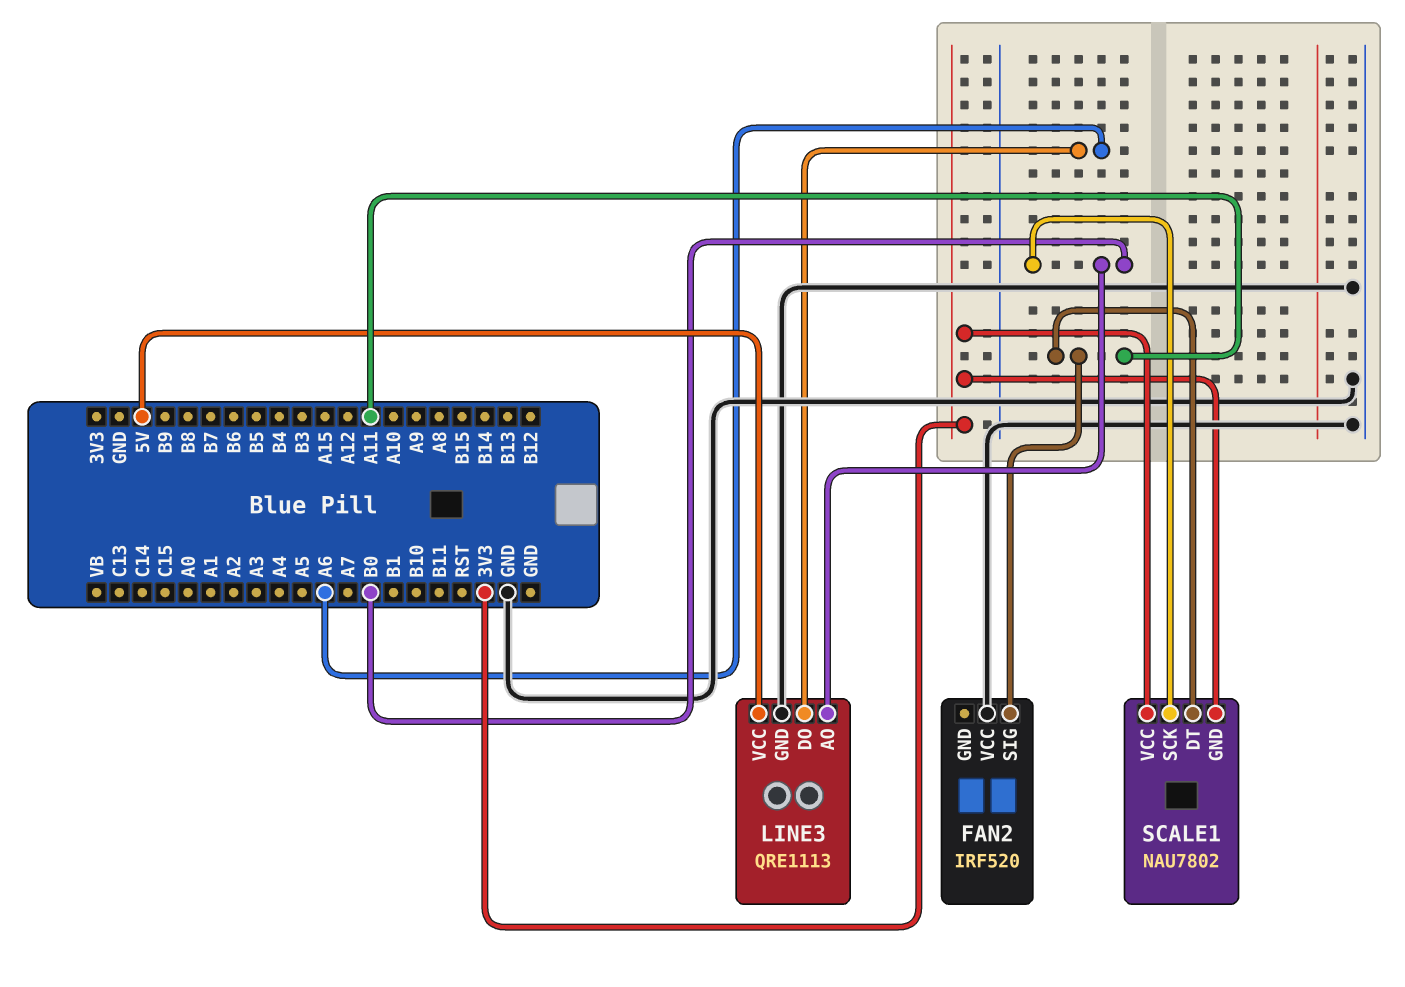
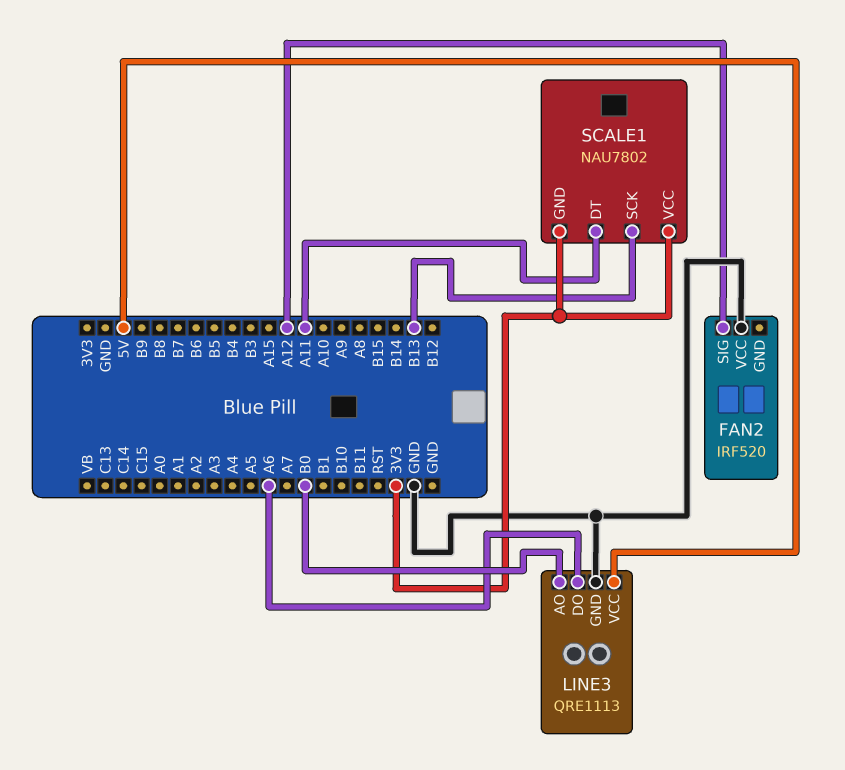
FAN2 pin SIG: A11 -> A12
SCALE1 pin SCK: B0 -> B13

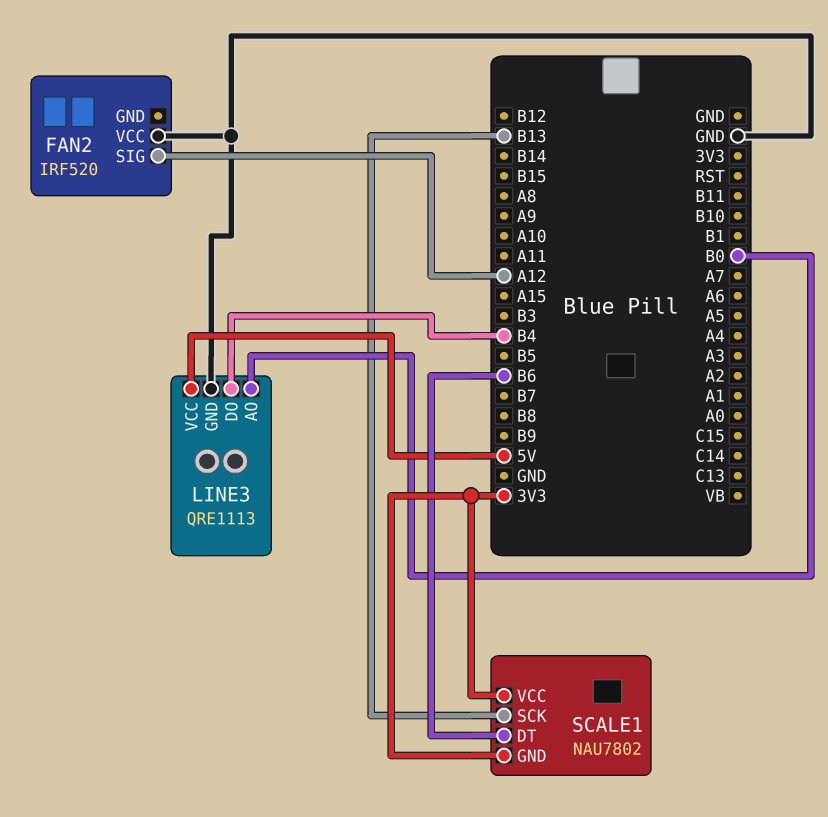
LINE3 pin DO: A6 -> B4
SCALE1 pin DT: A11 -> B6

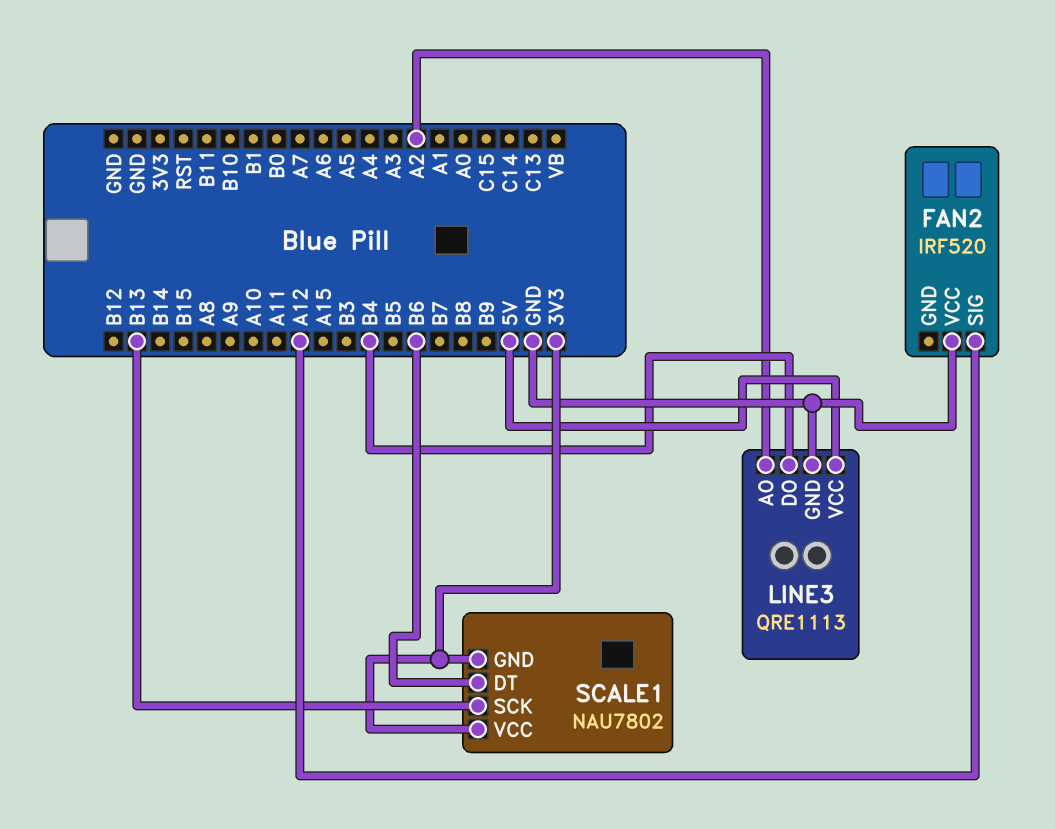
LINE3 pin AO: B0 -> A2

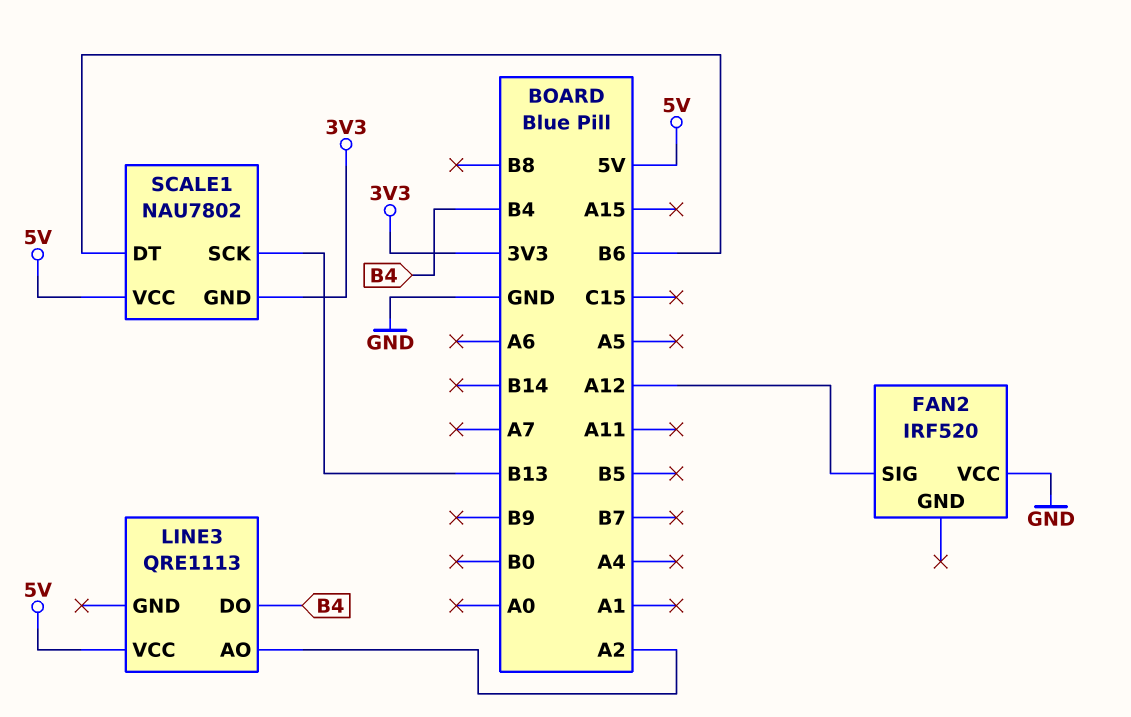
LINE3 pin GND: GND -> none
SCALE1 pin VCC: 3V3 -> 5V

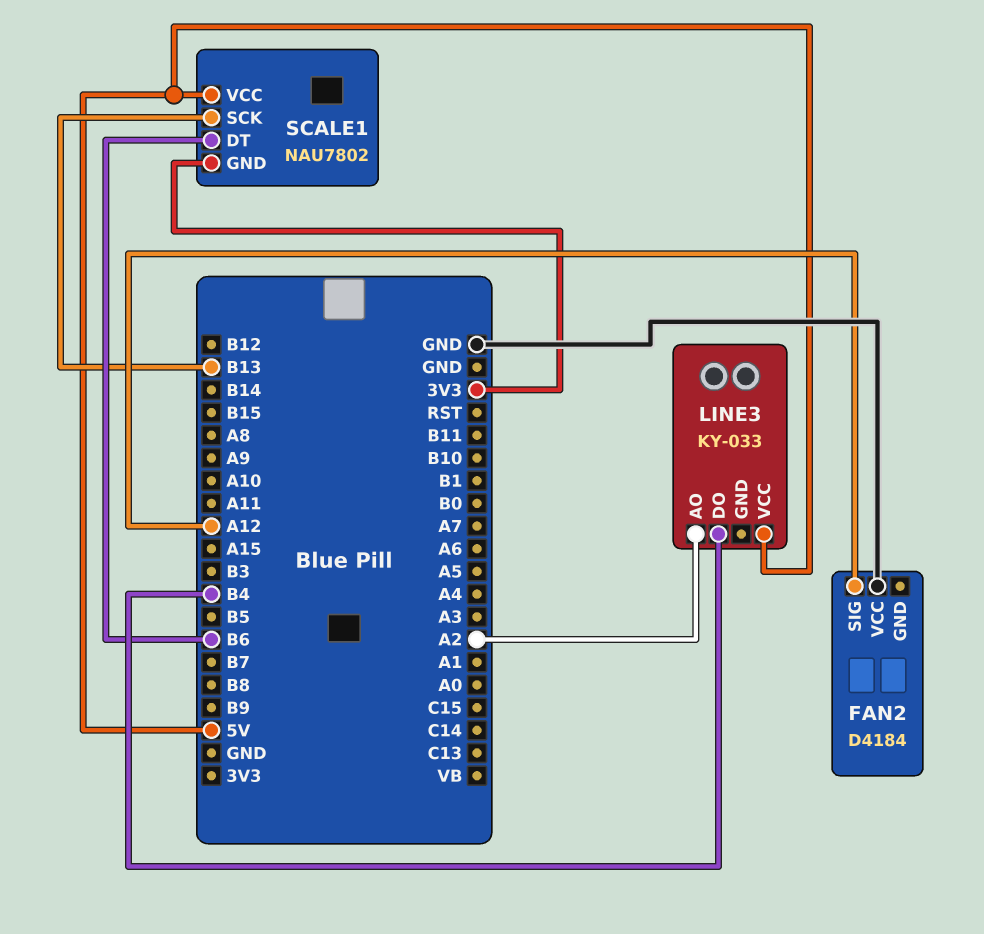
FAN2: IRF520 -> D4184
LINE3: QRE1113 -> KY-033

